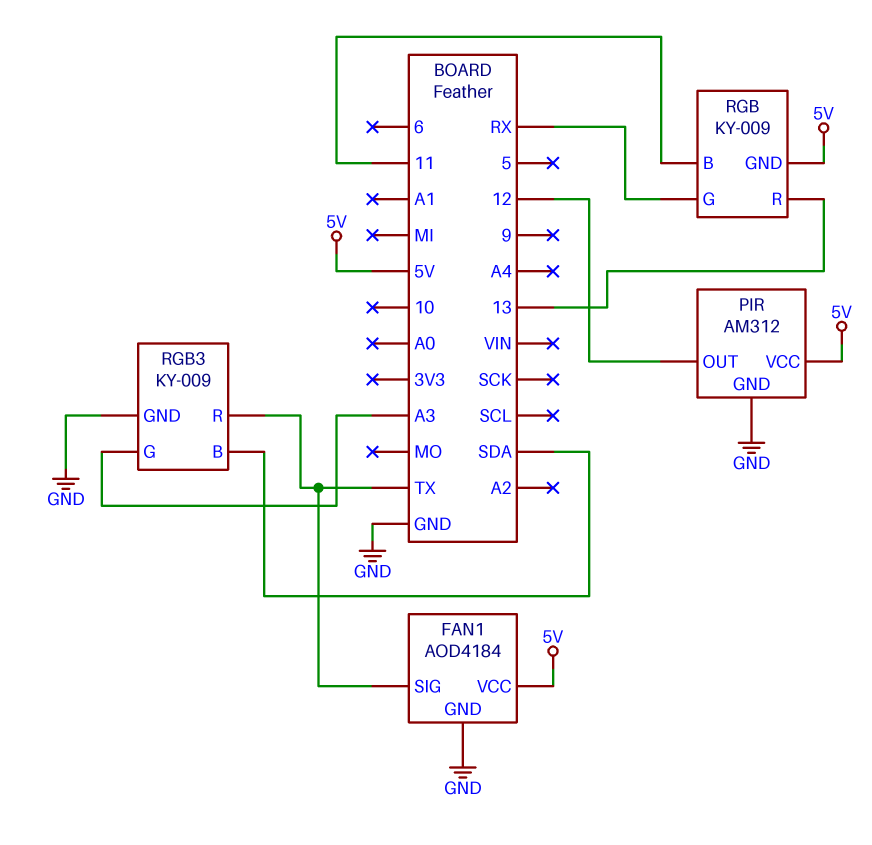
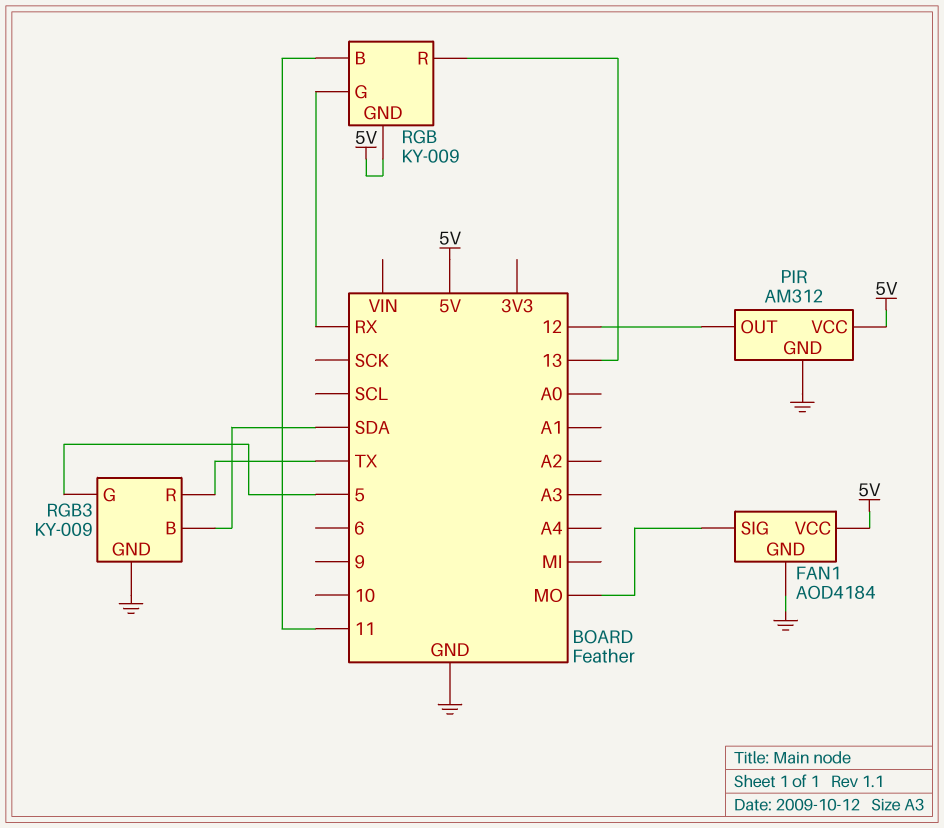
FAN1 pin SIG: TX -> MO
RGB3 pin G: A3 -> 5

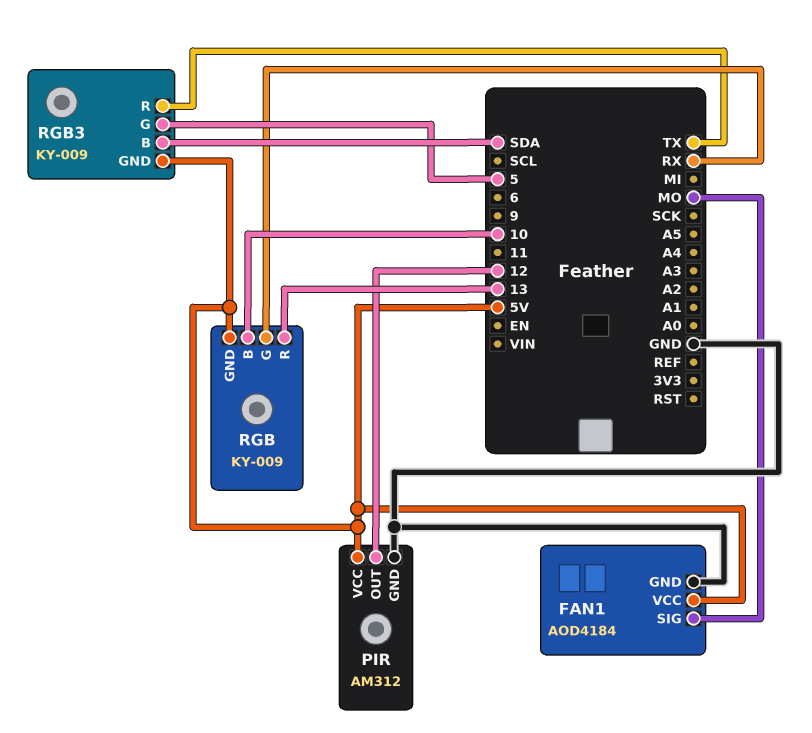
RGB pin B: 11 -> 10
RGB3 pin GND: GND -> 5V

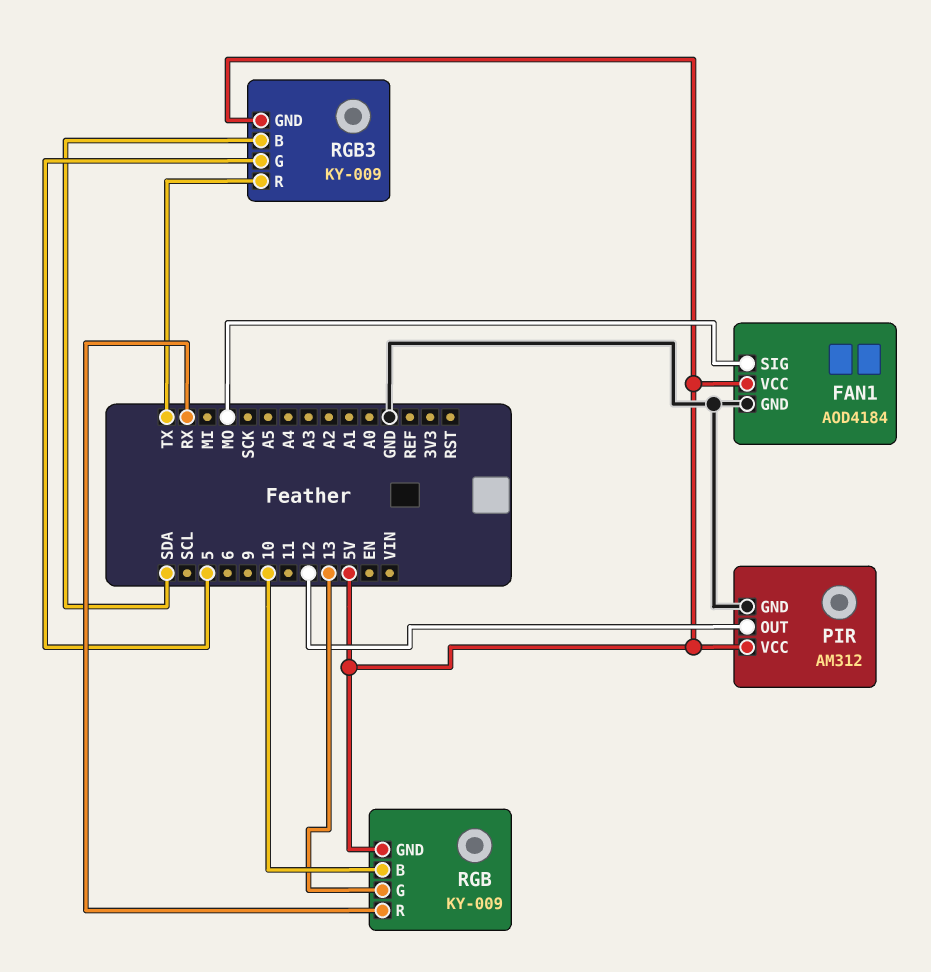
RGB pin G: RX -> 13
RGB pin R: 13 -> RX

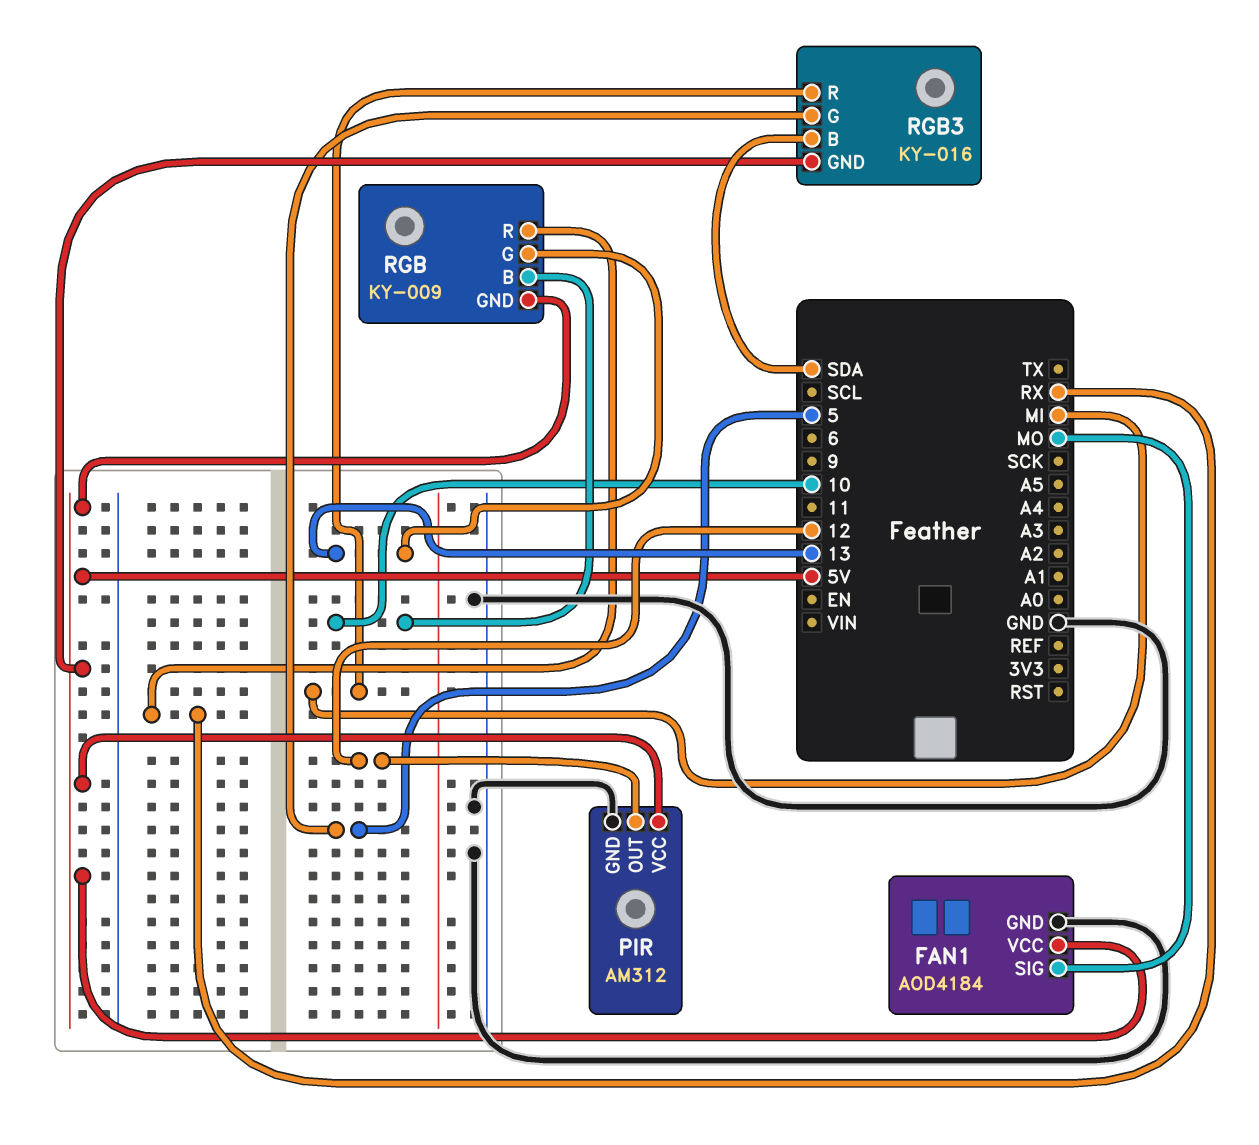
RGB3: KY-009 -> KY-016
RGB3 pin R: TX -> MI

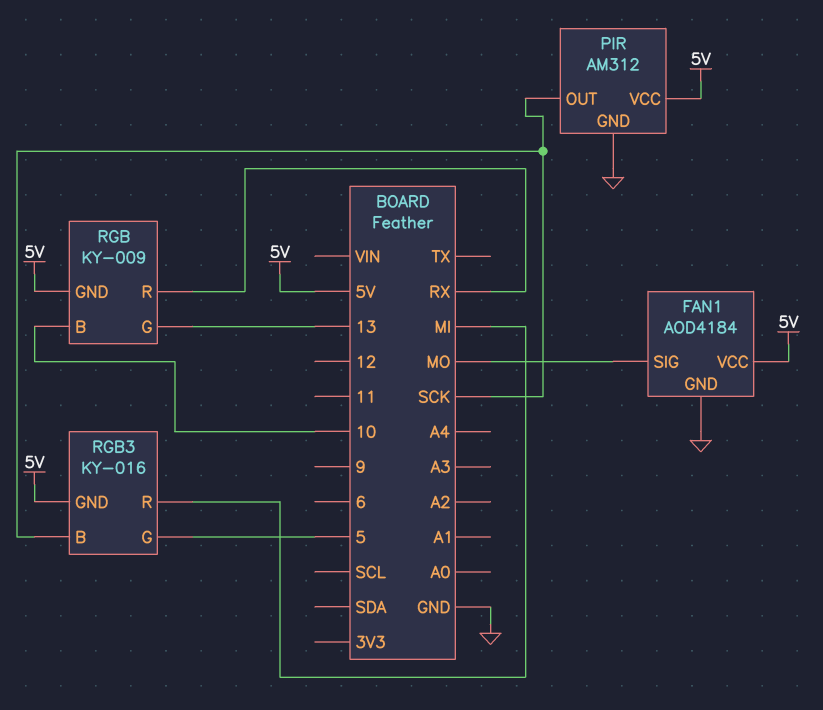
PIR pin OUT: 12 -> SCK
RGB3 pin B: SDA -> SCK

